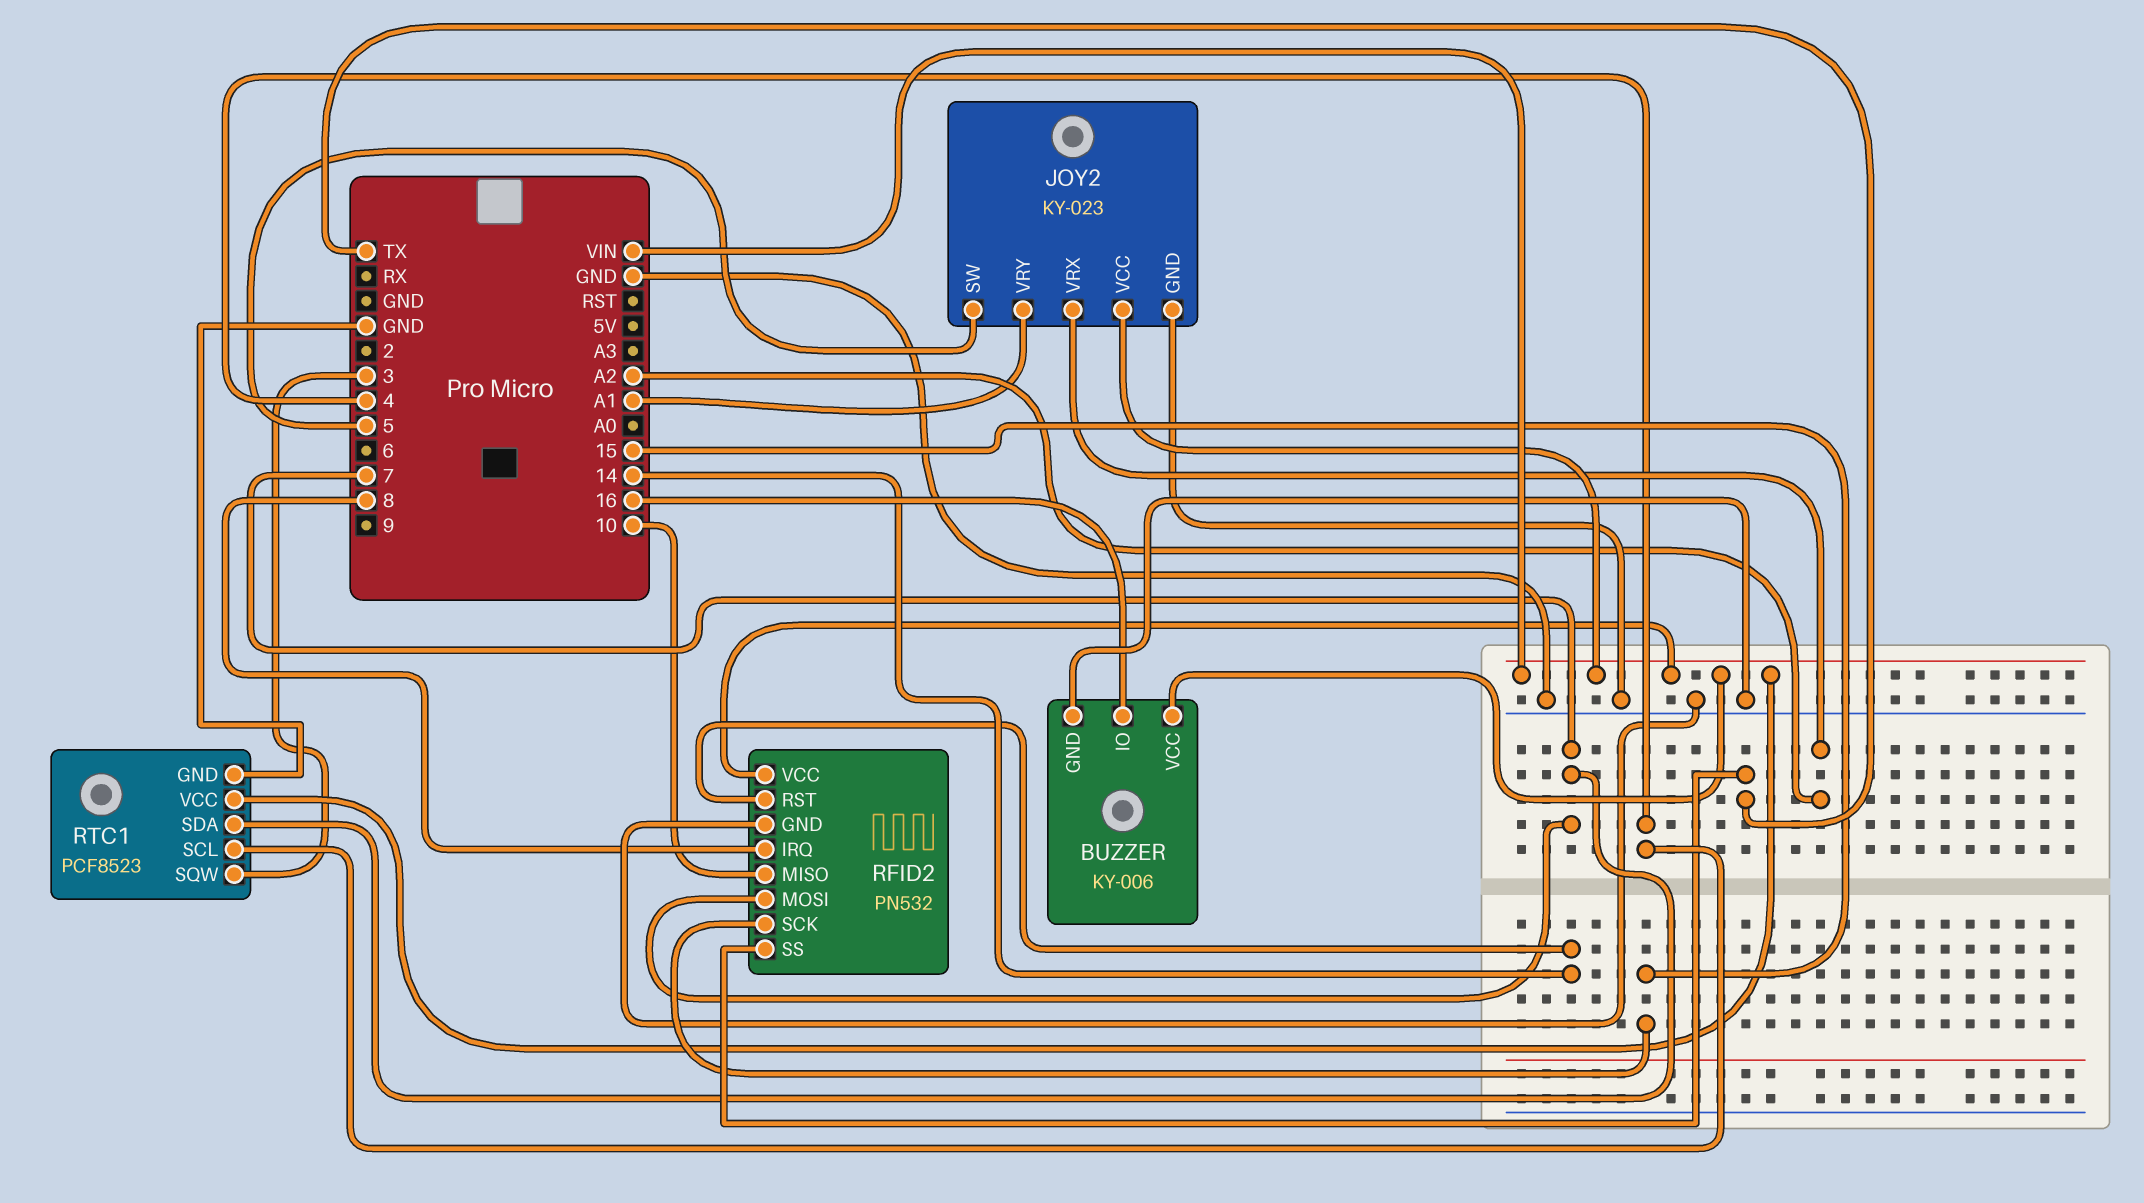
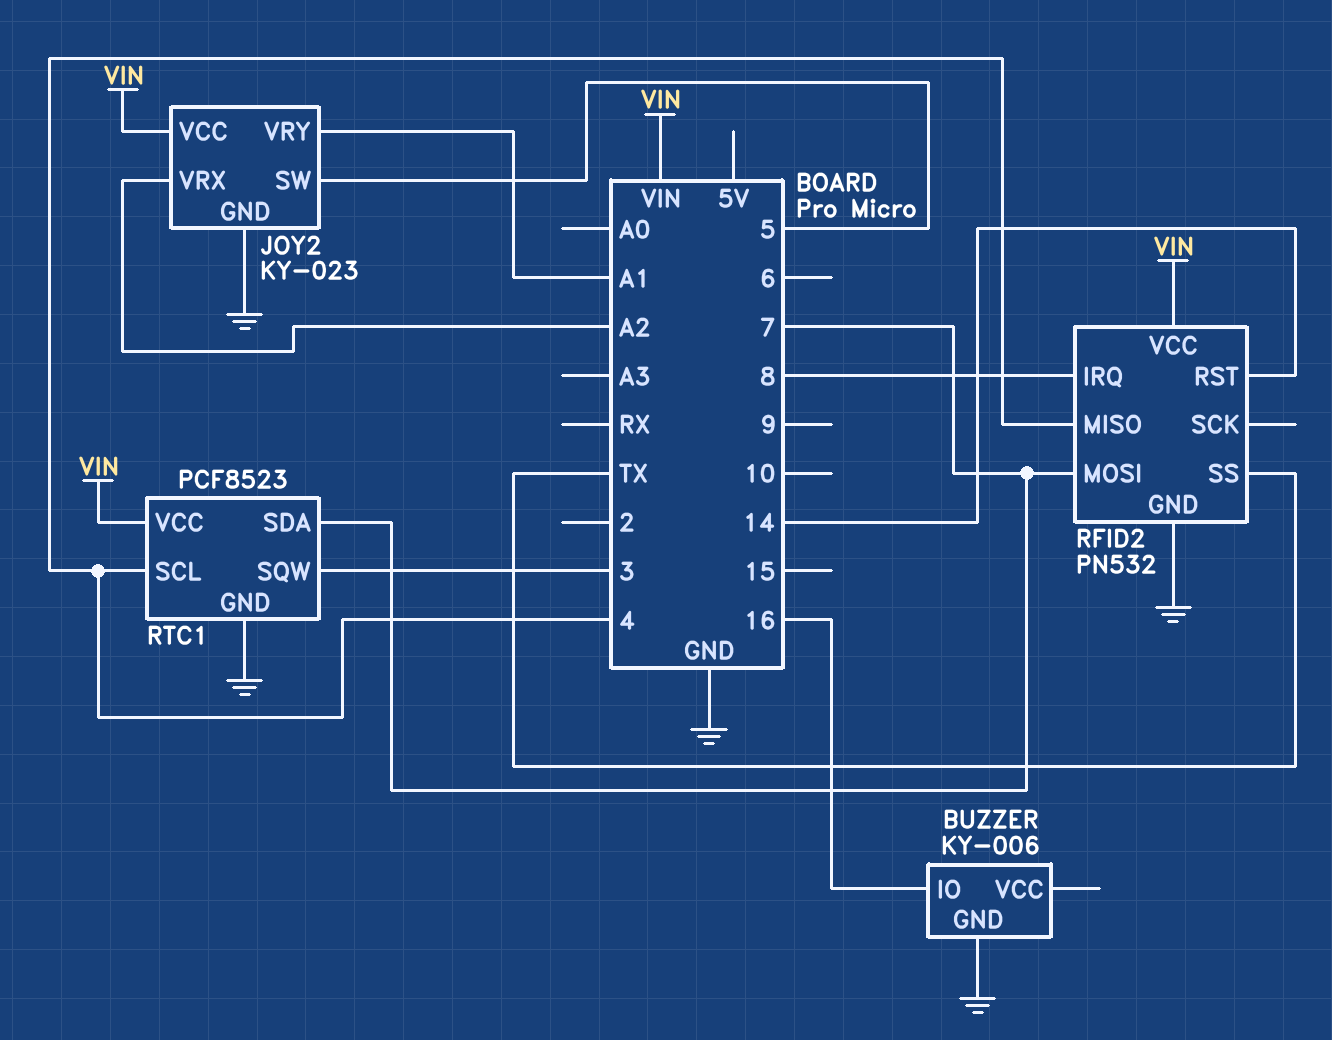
BUZZER pin VCC: VIN -> none
RFID2 pin MISO: 10 -> 4
RFID2 pin SCK: 15 -> none

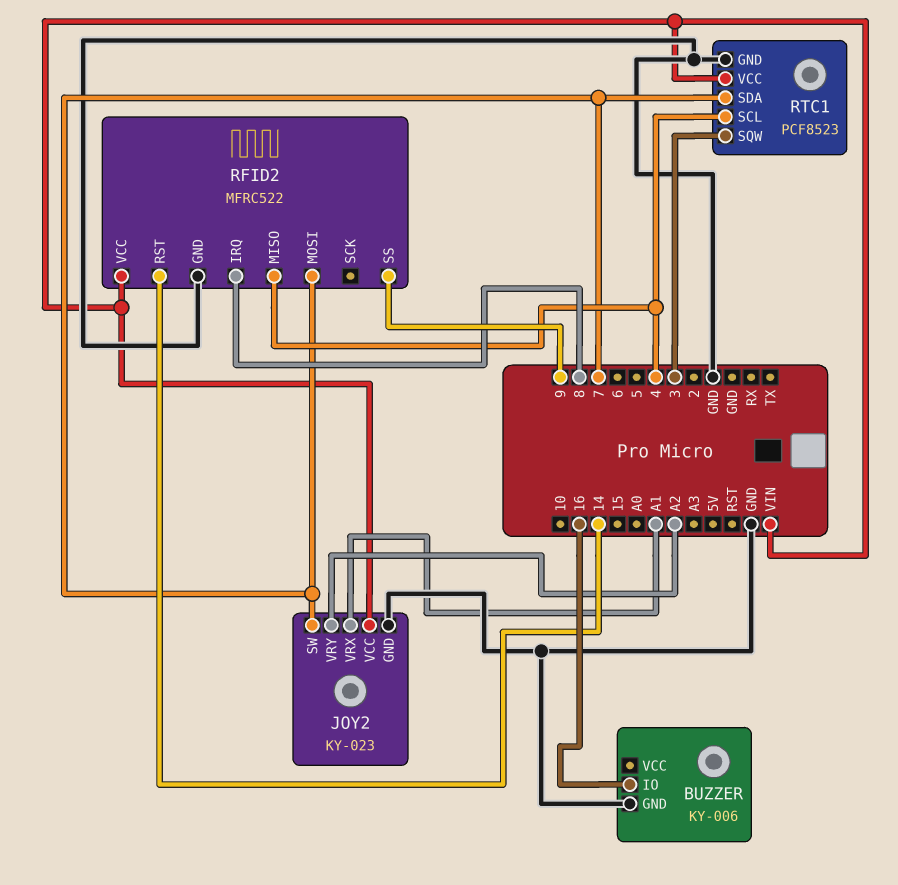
JOY2 pin SW: 5 -> 7
JOY2 pin VRX: A2 -> A1
JOY2 pin VRY: A1 -> A2
RFID2: PN532 -> MFRC522
RFID2 pin SS: TX -> 9

